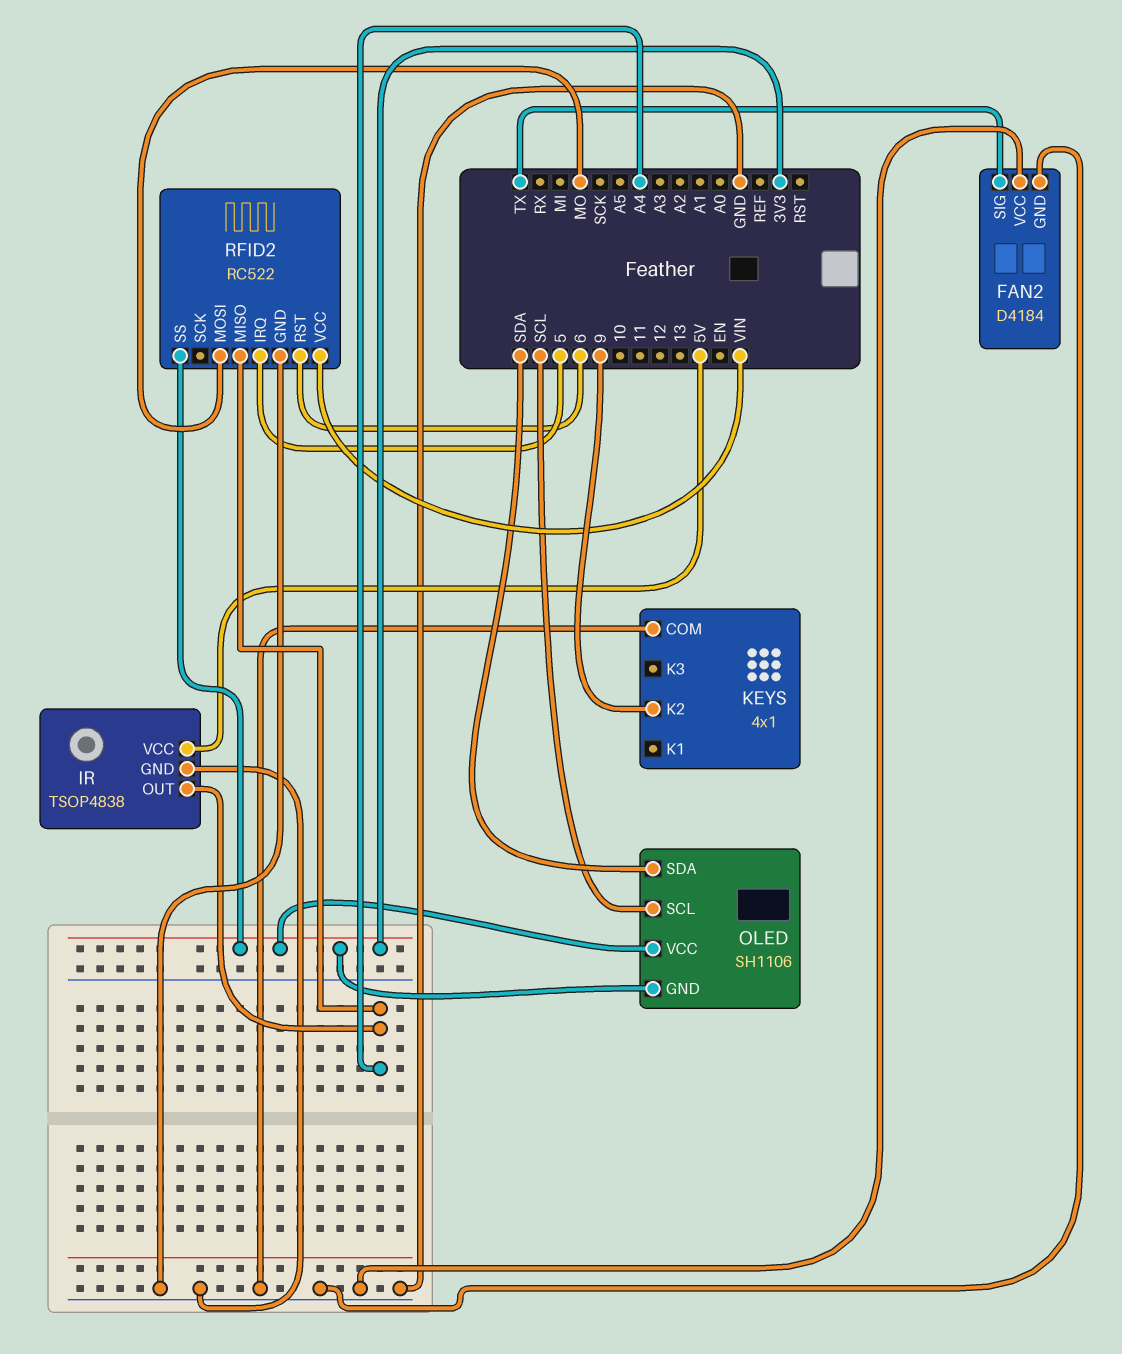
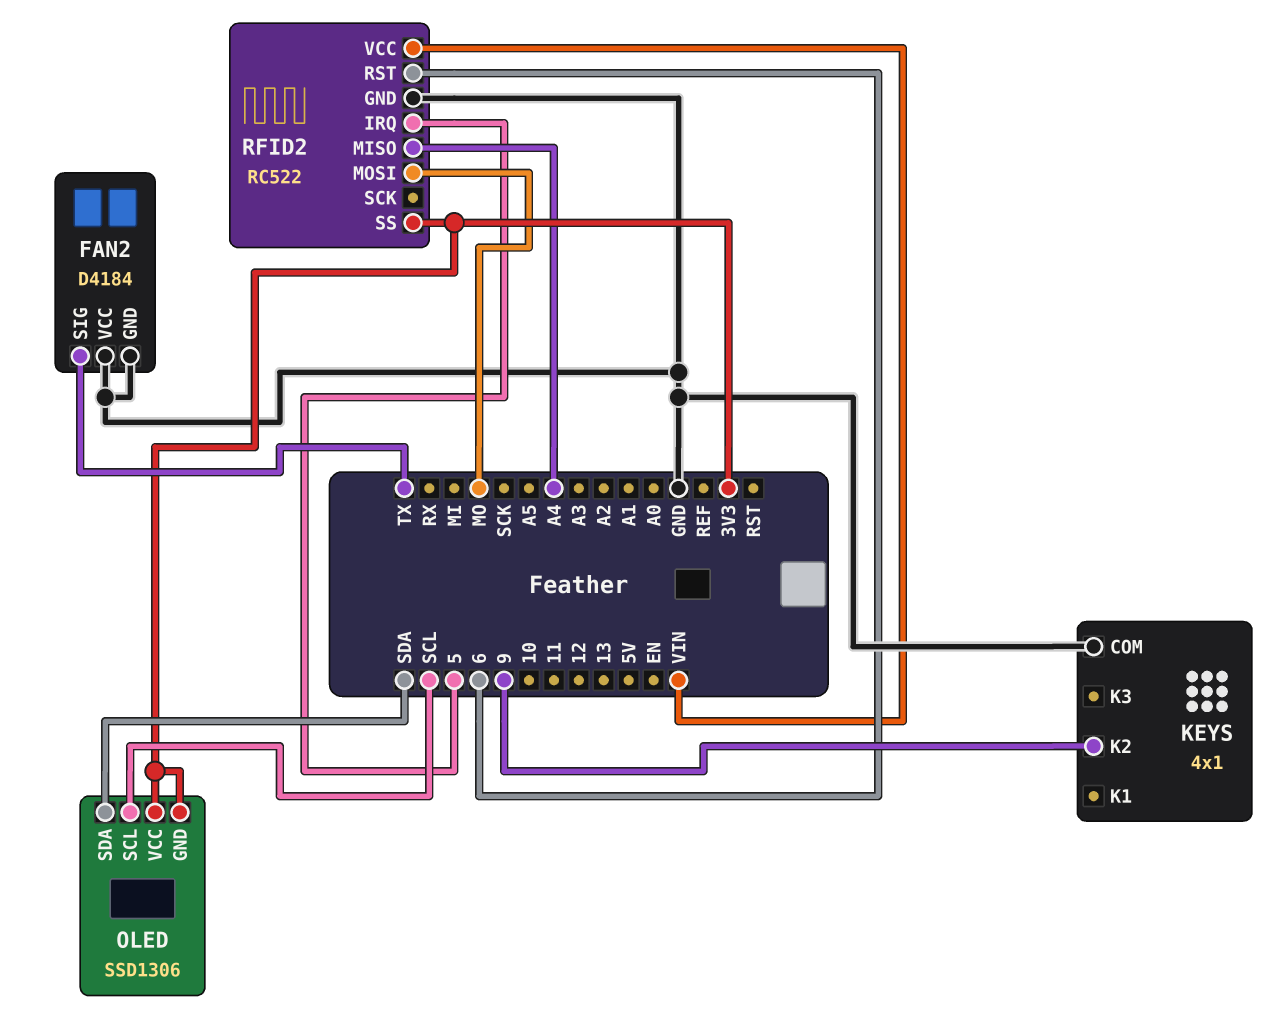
IR: TSOP4838 -> none
IR pin GND: GND -> none
IR pin OUT: A4 -> none
IR pin VCC: 5V -> none
OLED: SH1106 -> SSD1306

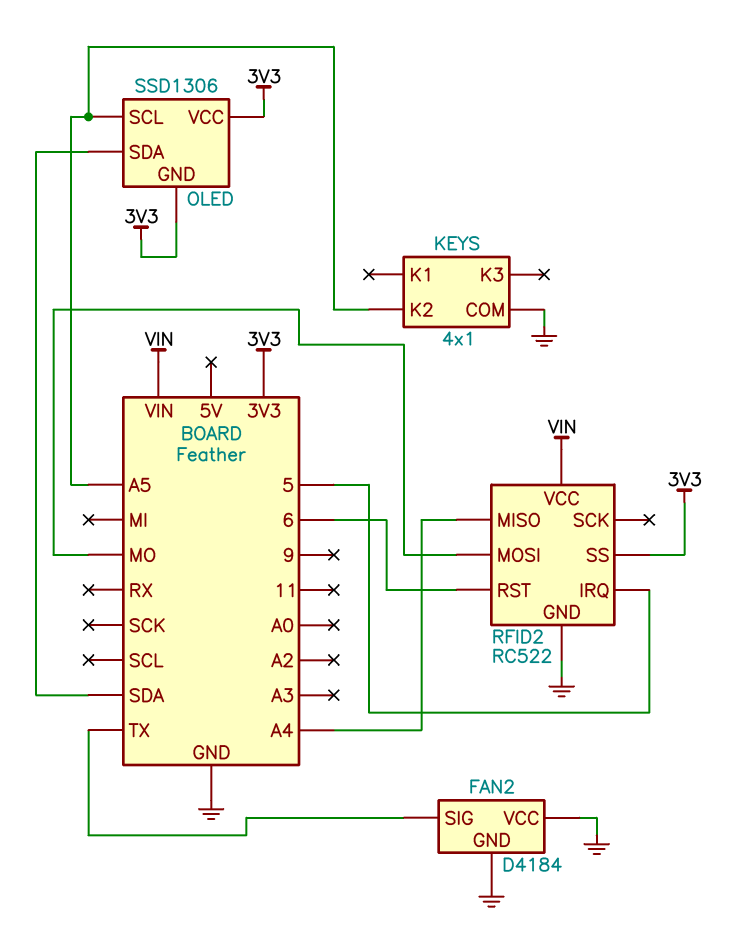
KEYS pin K2: 9 -> A5
OLED pin SCL: SCL -> A5

